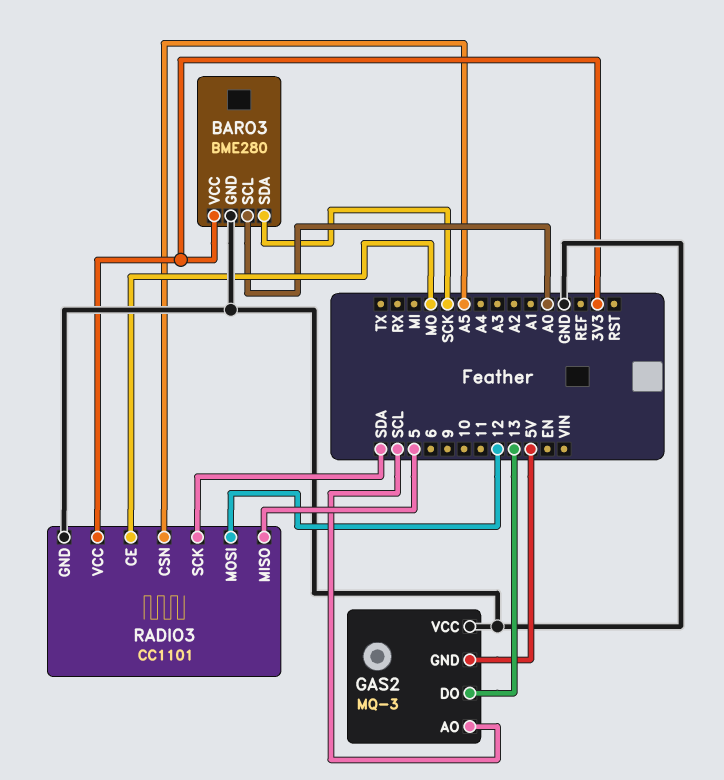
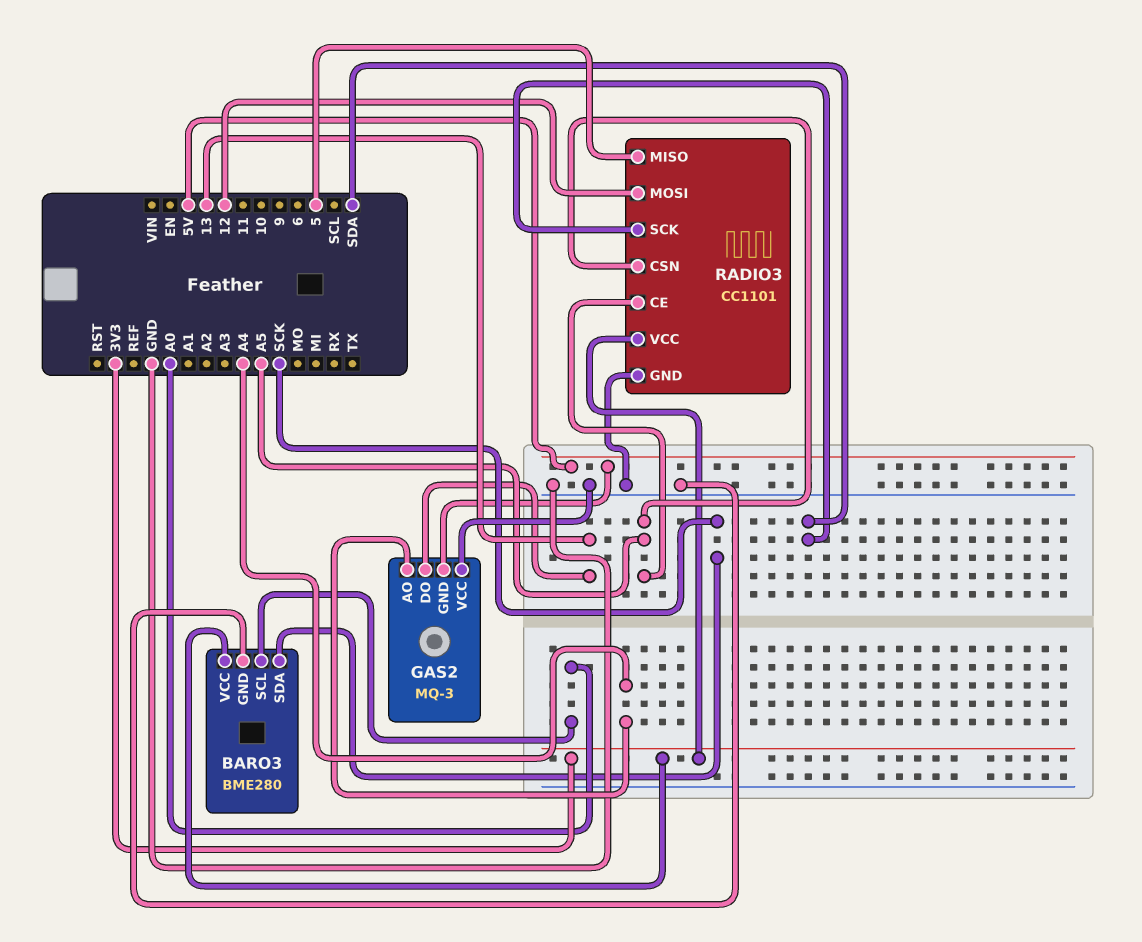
GAS2 pin AO: SCL -> A4
RADIO3 pin CE: MO -> A5

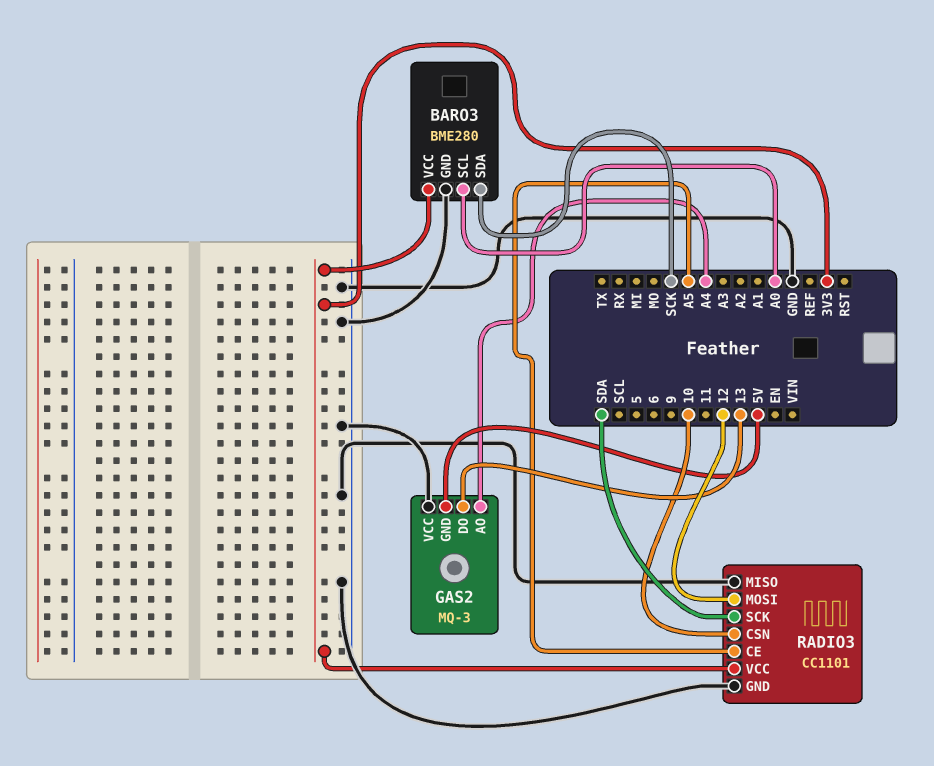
RADIO3 pin CSN: A5 -> 10
RADIO3 pin MISO: 5 -> GND

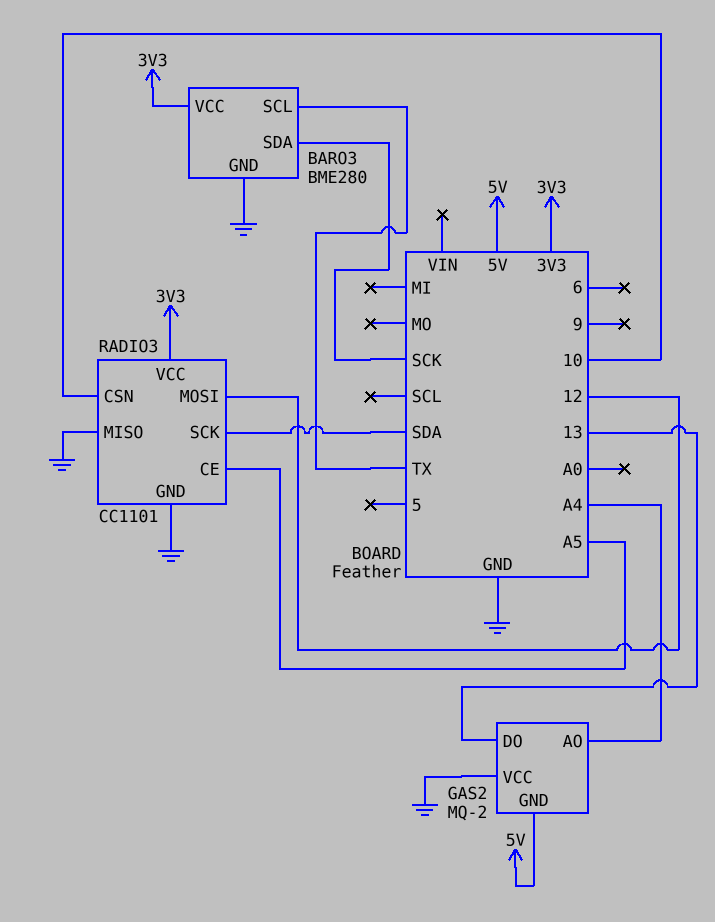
BARO3 pin SCL: A0 -> TX
GAS2: MQ-3 -> MQ-2

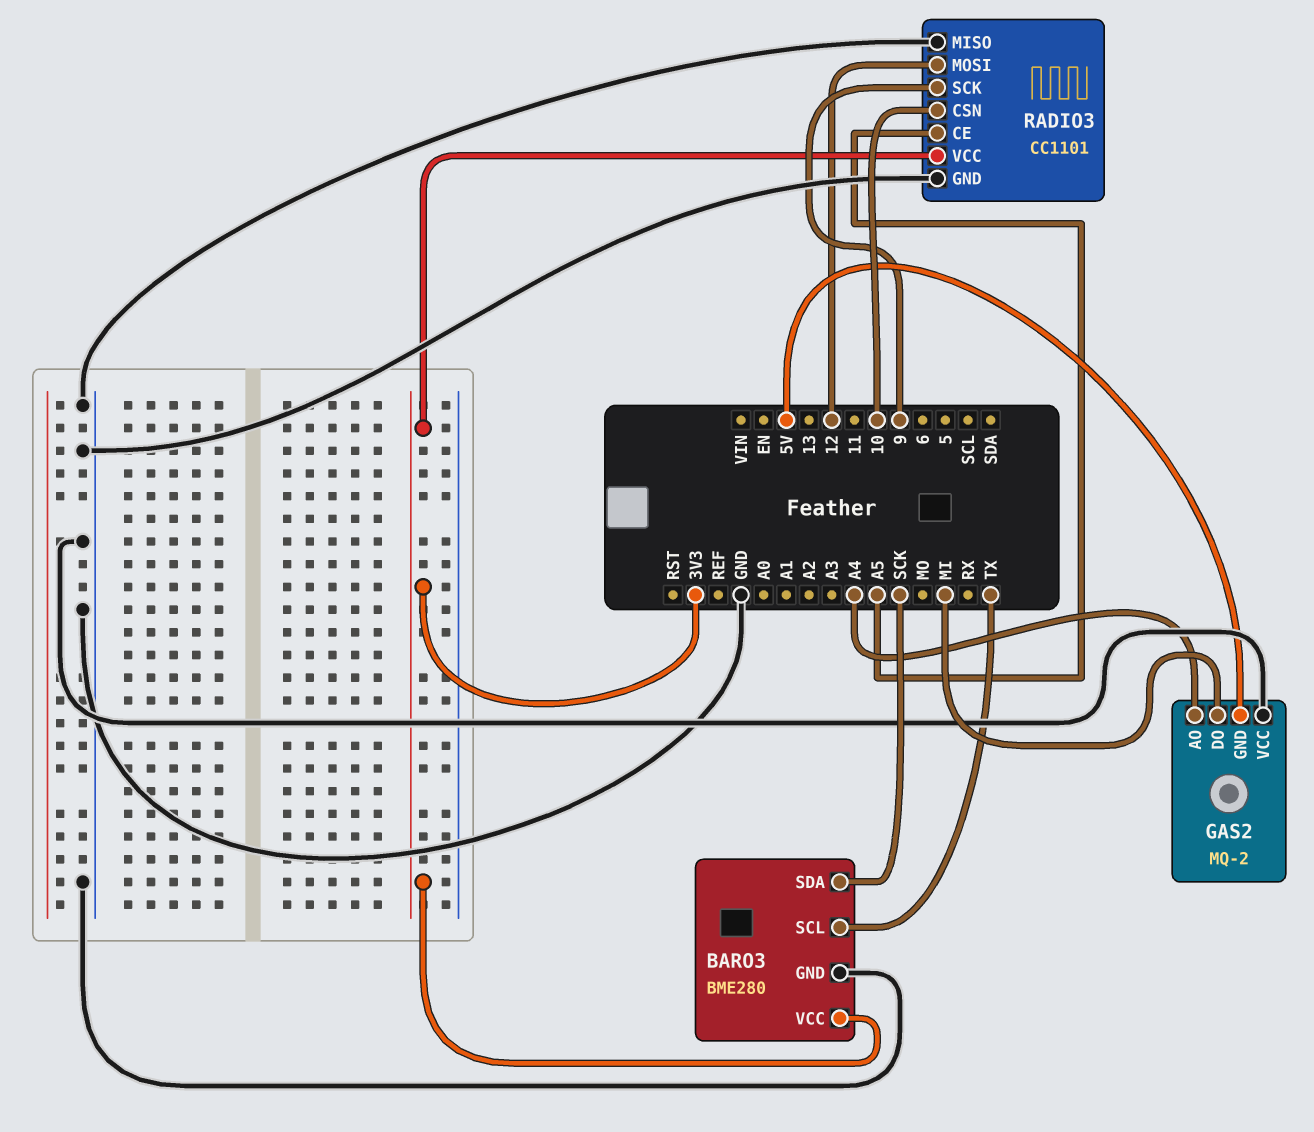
GAS2 pin DO: 13 -> MI
RADIO3 pin SCK: SDA -> 9

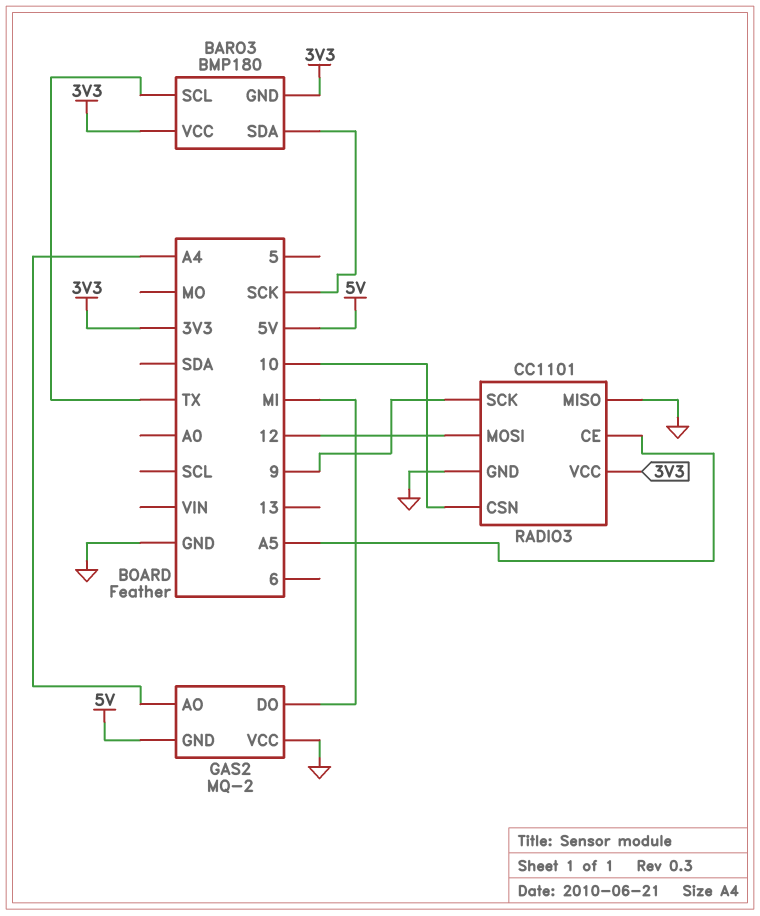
BARO3: BME280 -> BMP180
BARO3 pin GND: GND -> 3V3

